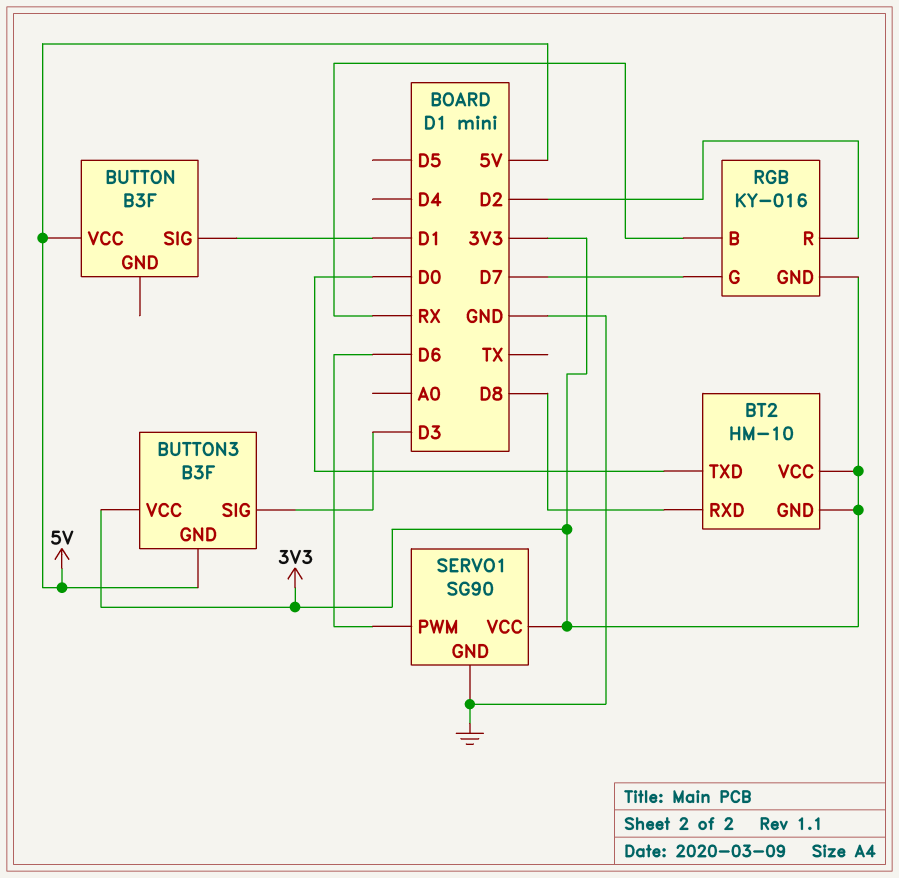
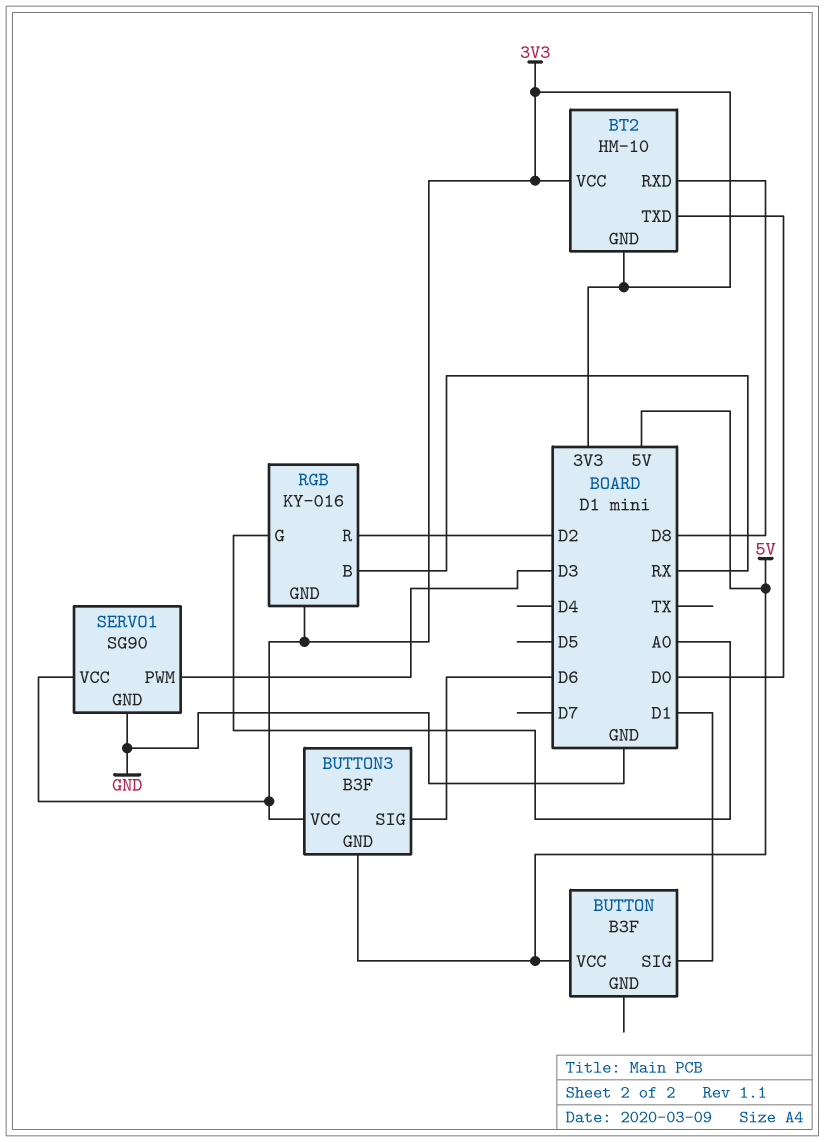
BUTTON3 pin SIG: D3 -> D6
RGB pin G: D7 -> A0
SERVO1 pin PWM: D6 -> D3

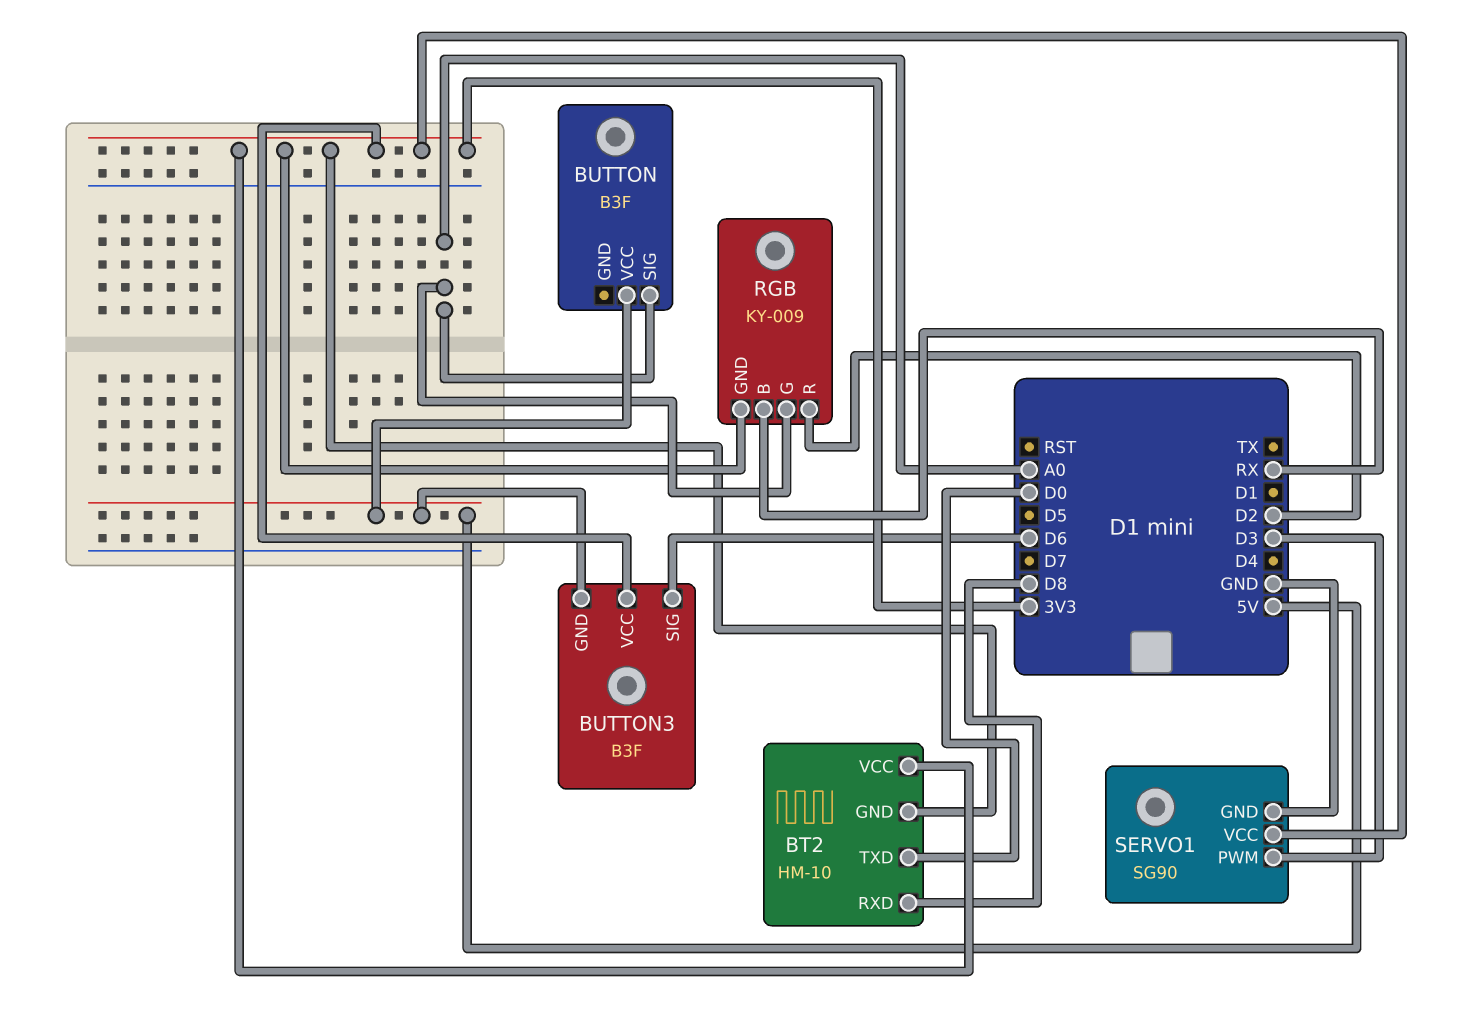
BUTTON pin SIG: D1 -> A0
RGB: KY-016 -> KY-009

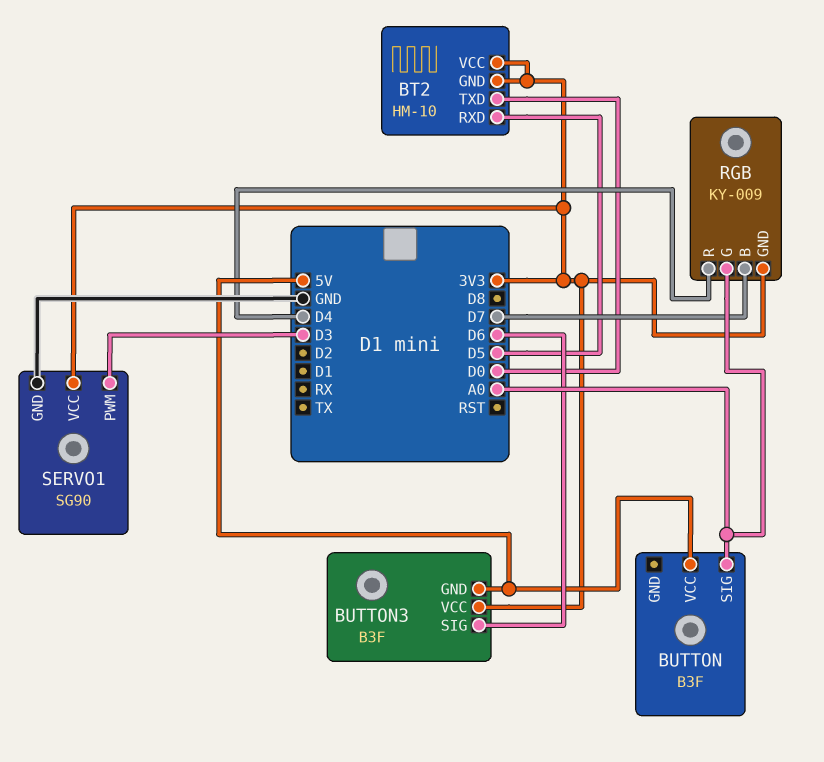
BT2 pin RXD: D8 -> D5
RGB pin B: RX -> D7
RGB pin R: D2 -> D4

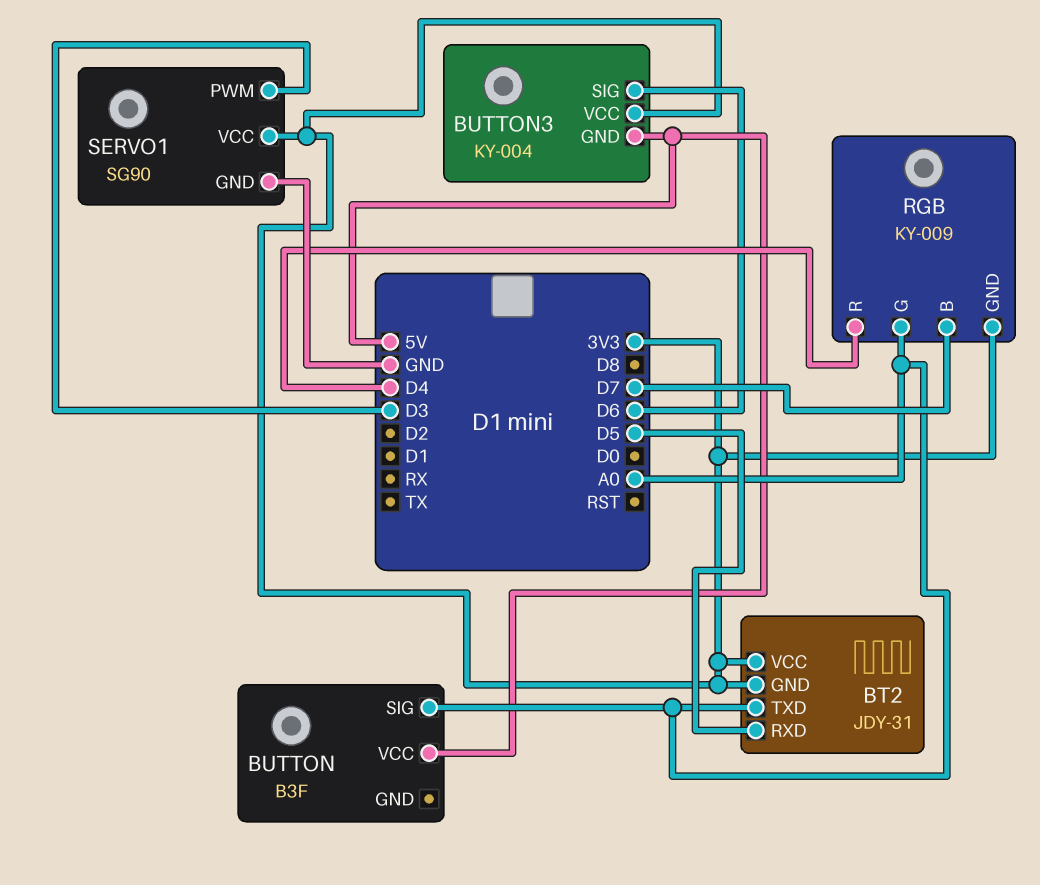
BT2: HM-10 -> JDY-31
BT2 pin TXD: D0 -> A0
BUTTON3: B3F -> KY-004

